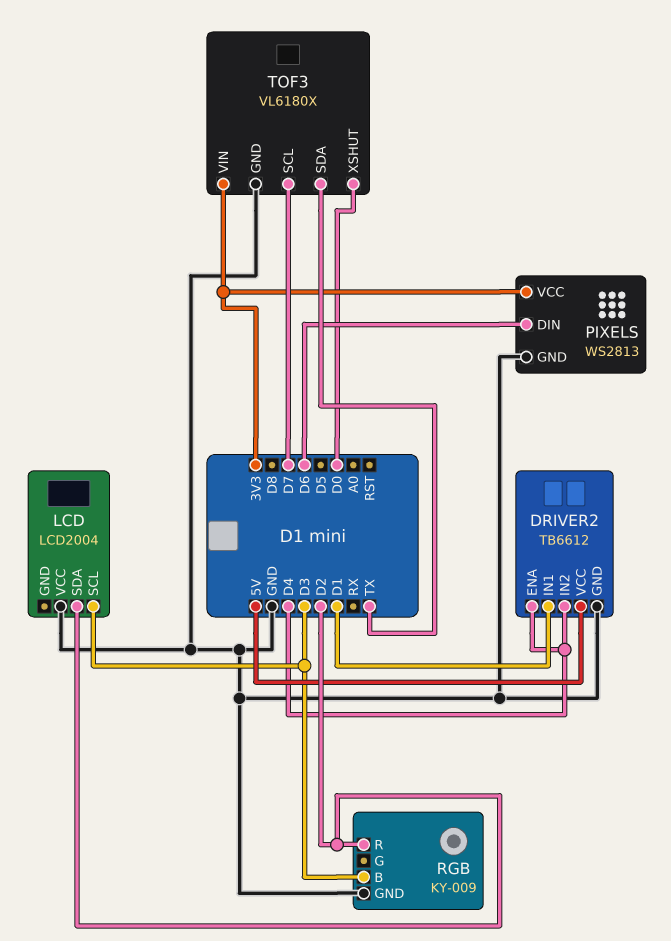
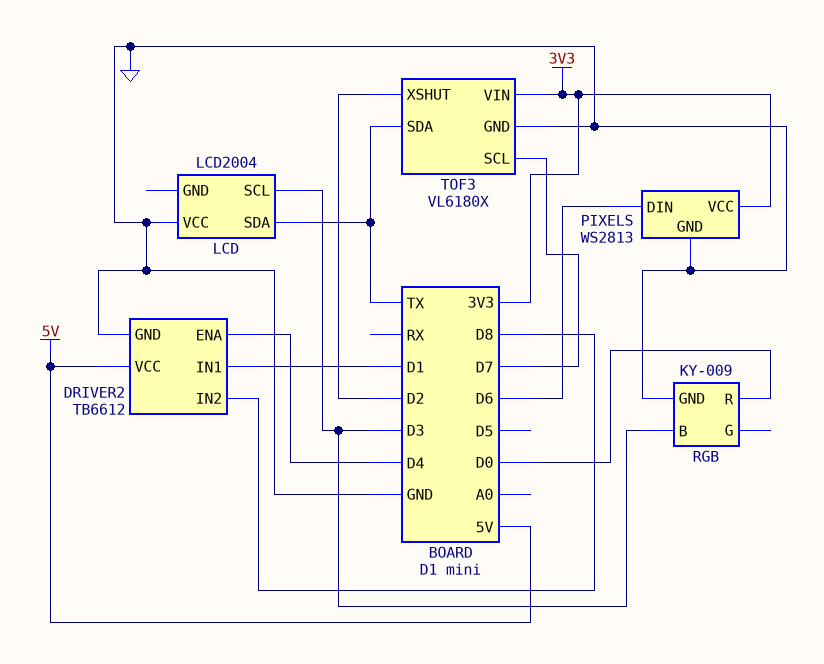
DRIVER2 pin IN2: D4 -> D8
LCD pin SDA: D2 -> TX
RGB pin R: D2 -> D0
TOF3 pin XSHUT: D0 -> D2

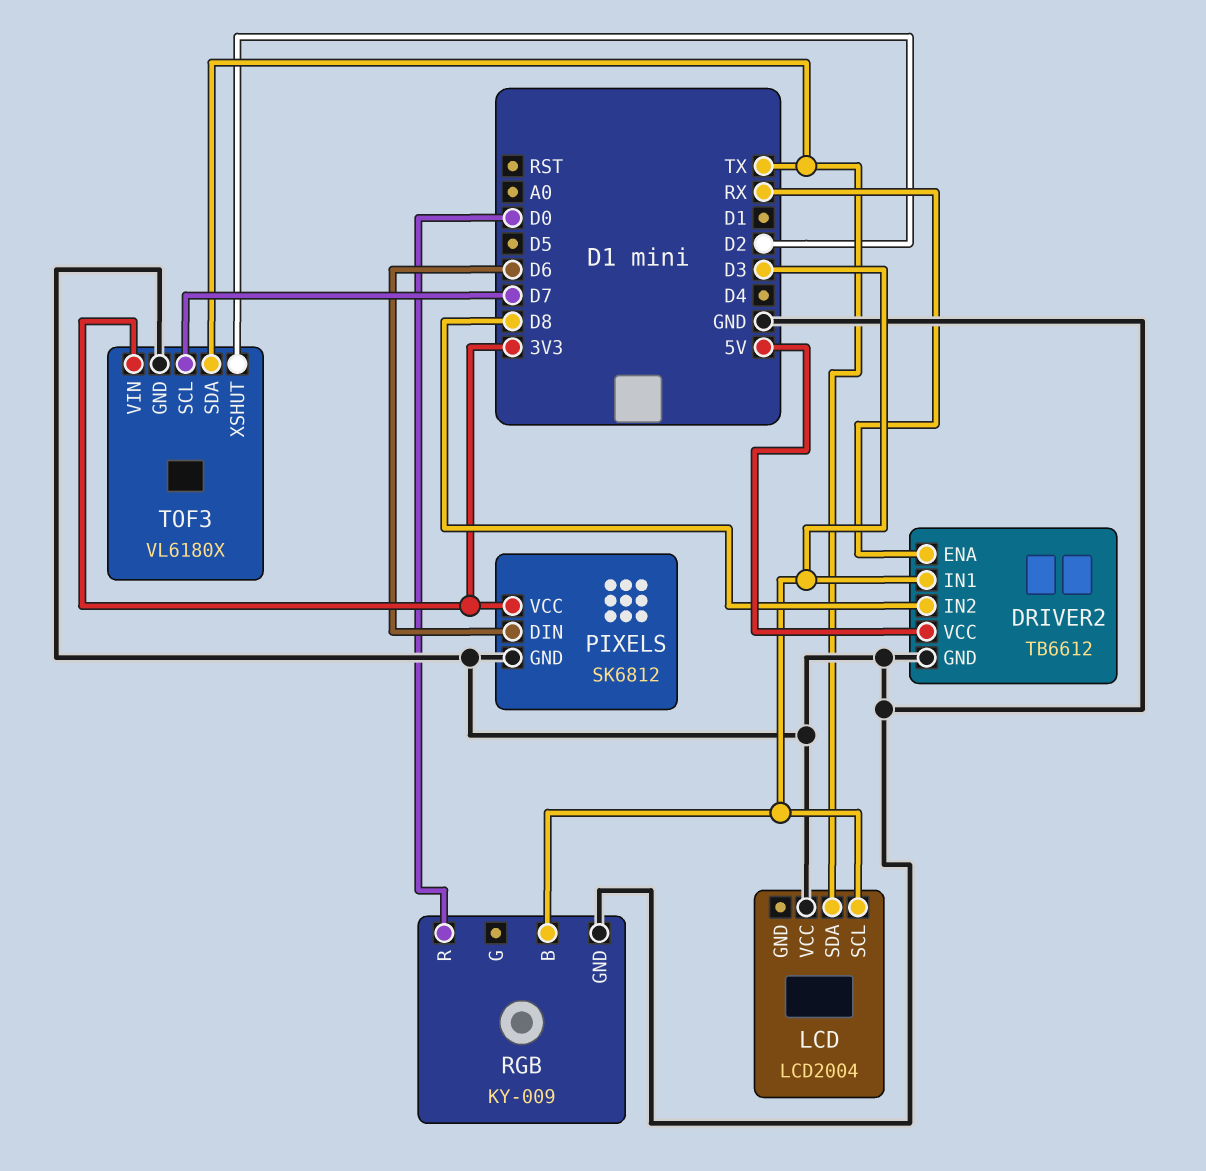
DRIVER2 pin ENA: D4 -> RX
DRIVER2 pin IN1: D1 -> D3
PIXELS: WS2813 -> SK6812

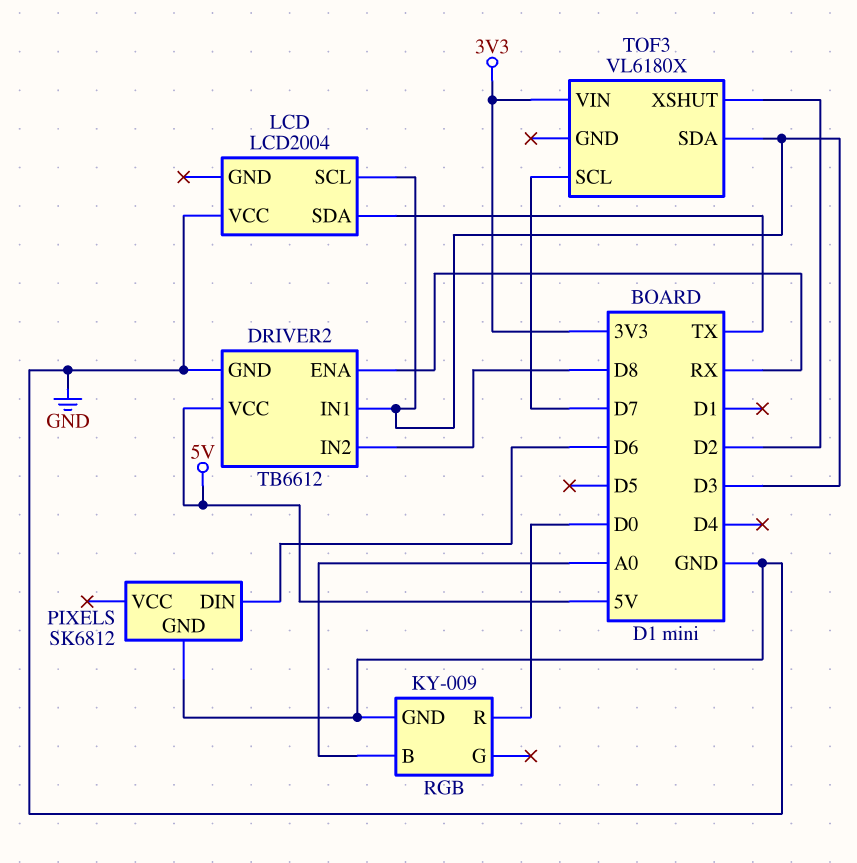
PIXELS pin VCC: 3V3 -> none
RGB pin B: D3 -> A0
TOF3 pin GND: GND -> none
TOF3 pin SDA: TX -> D3

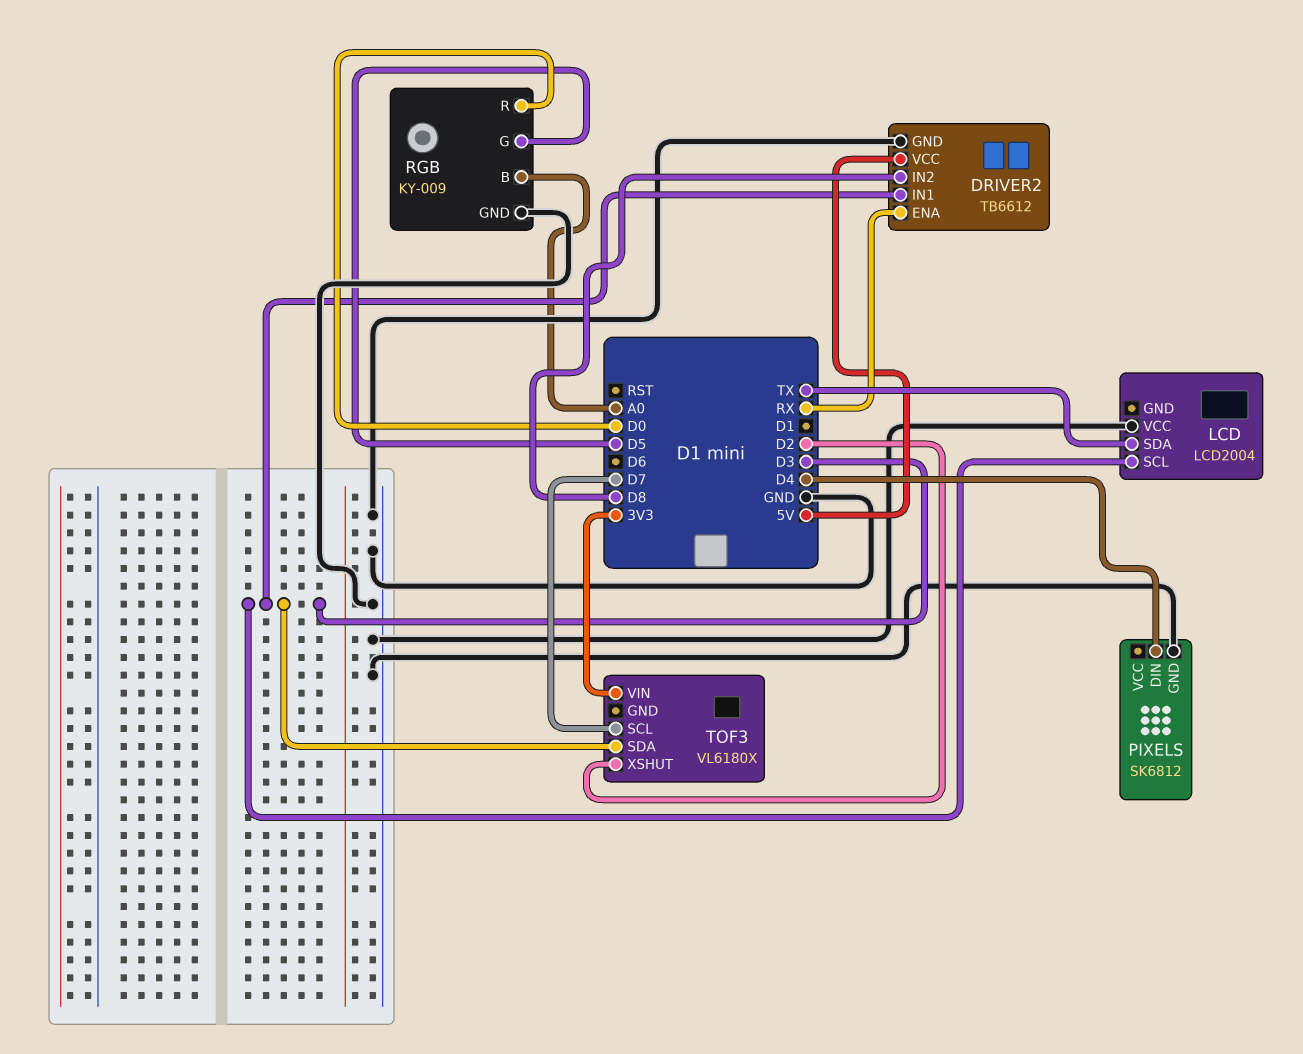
PIXELS pin DIN: D6 -> D4
RGB pin G: none -> D5

